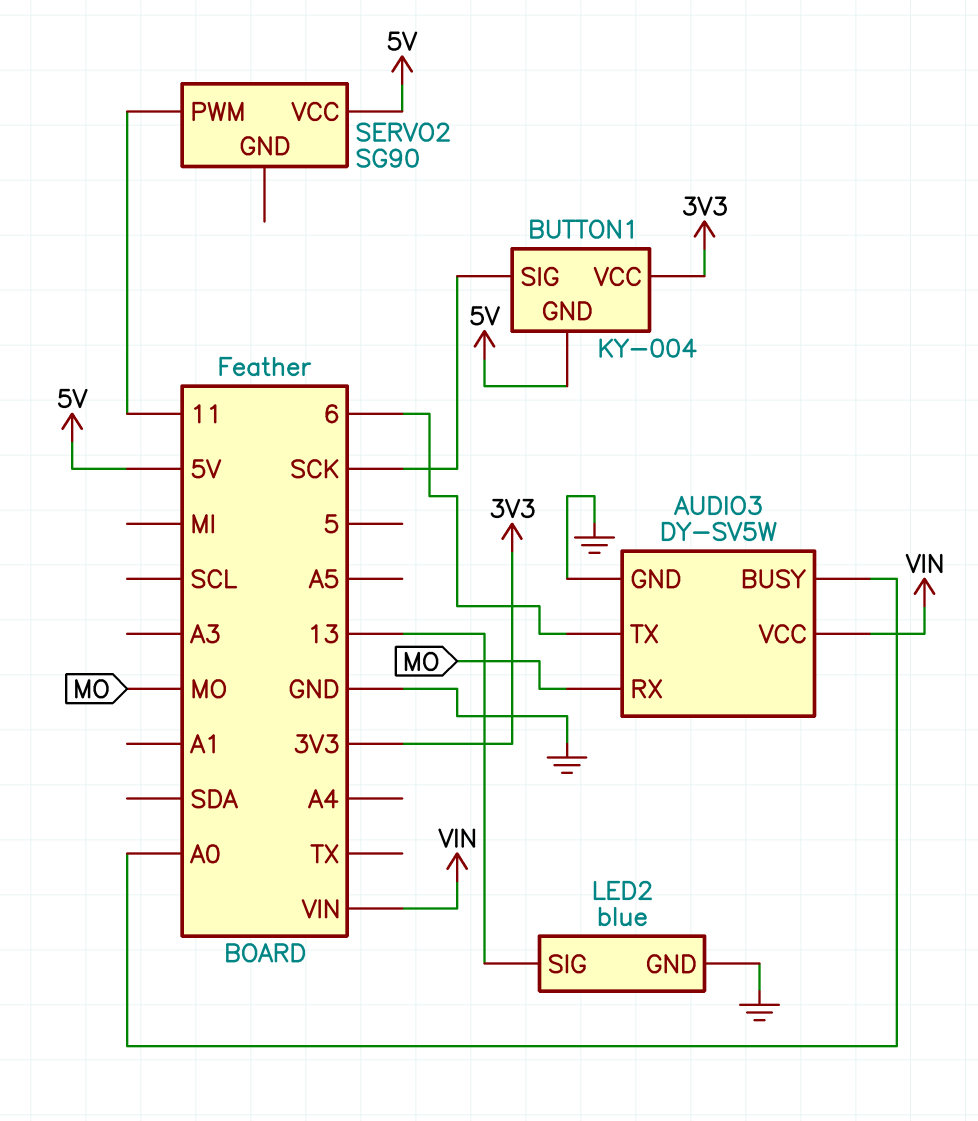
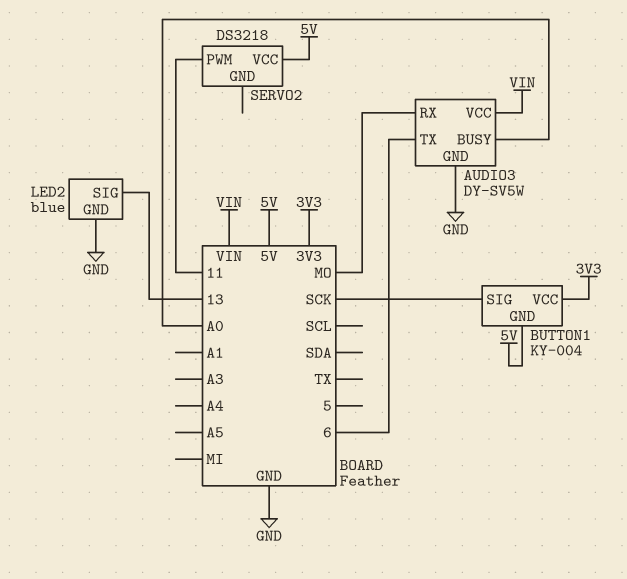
SERVO2: SG90 -> DS3218

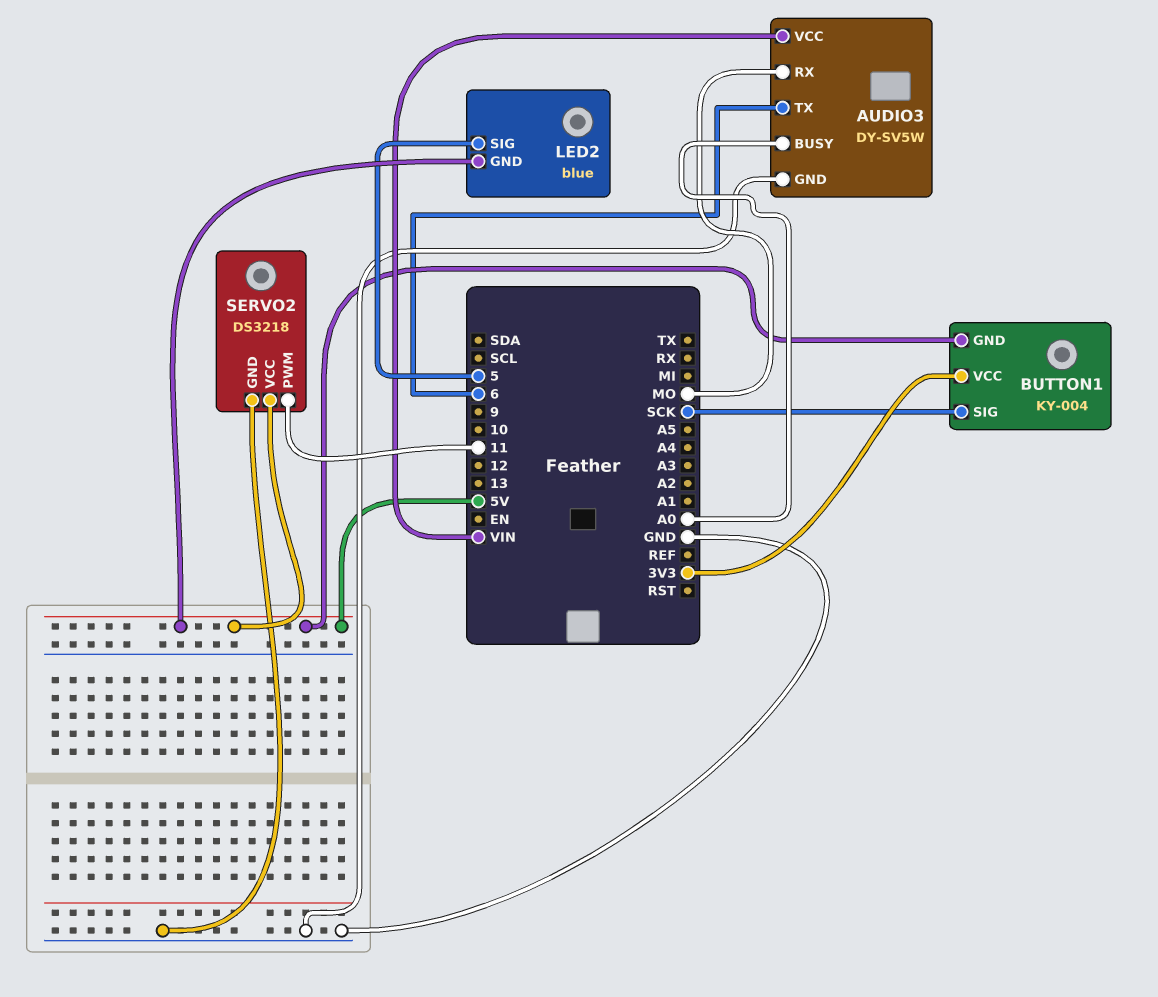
LED2 pin GND: GND -> 5V
LED2 pin SIG: 13 -> 5
SERVO2 pin GND: none -> GND

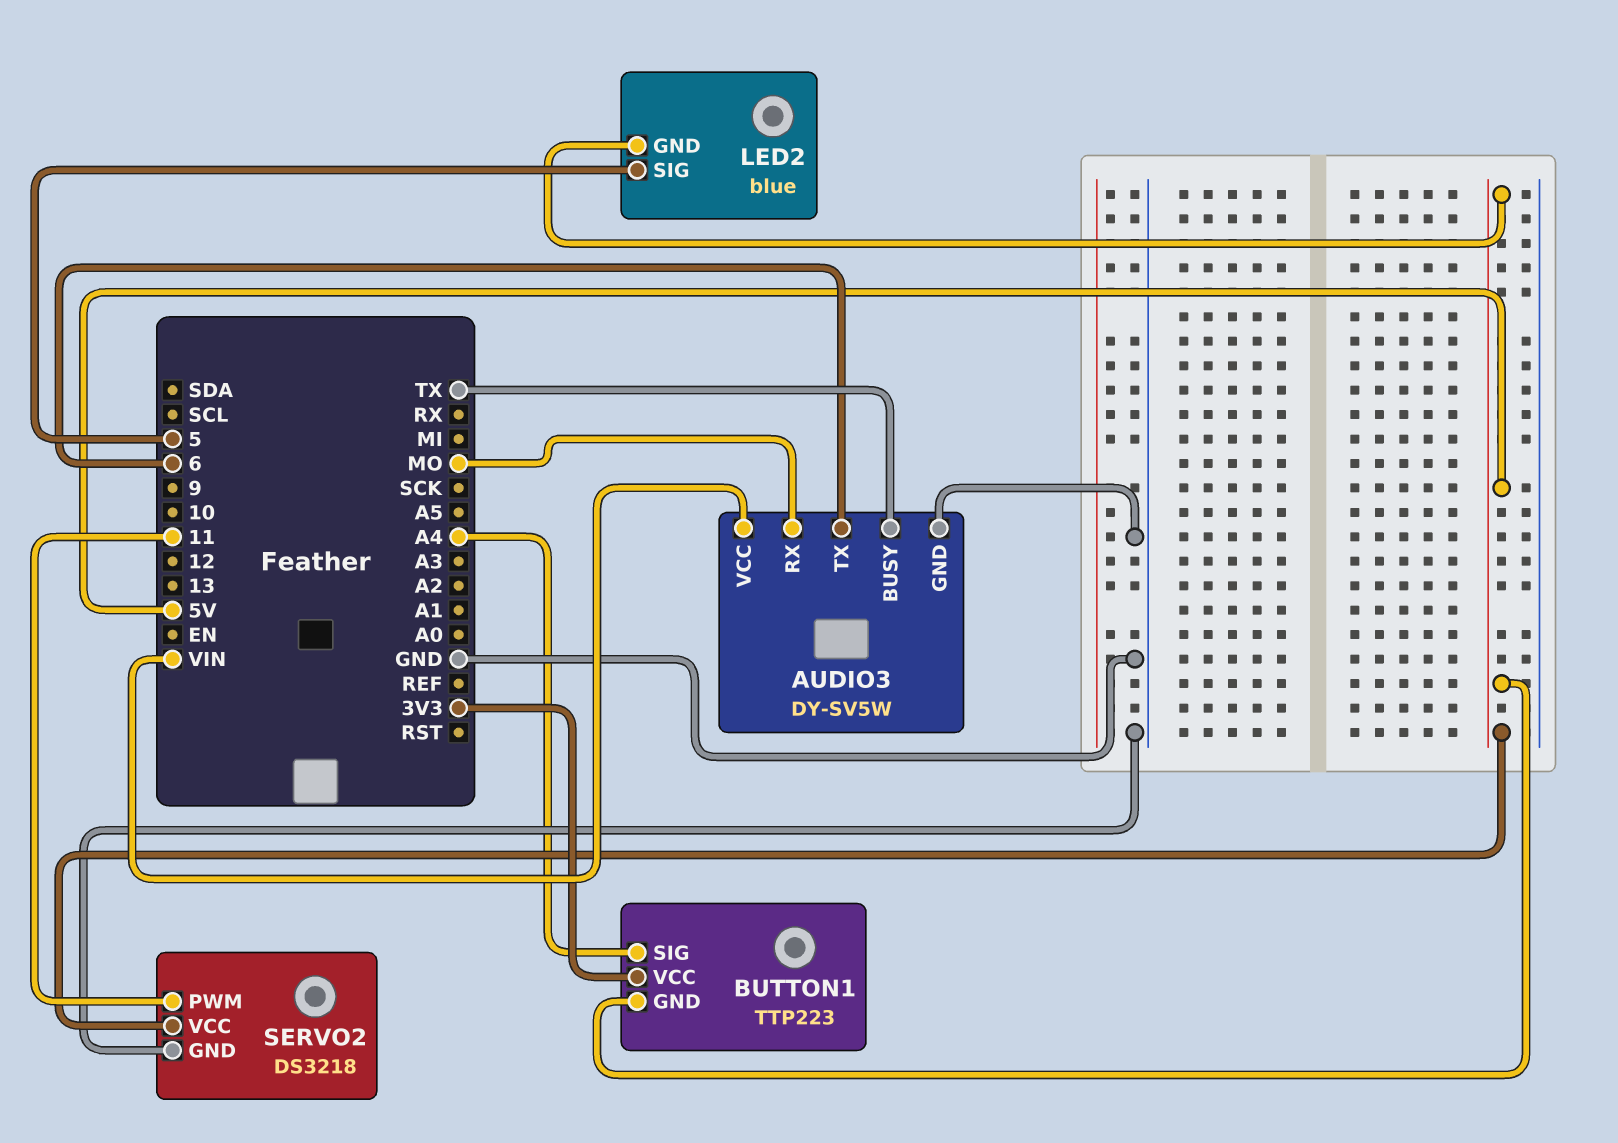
AUDIO3 pin BUSY: A0 -> TX
BUTTON1: KY-004 -> TTP223
BUTTON1 pin SIG: SCK -> A4

